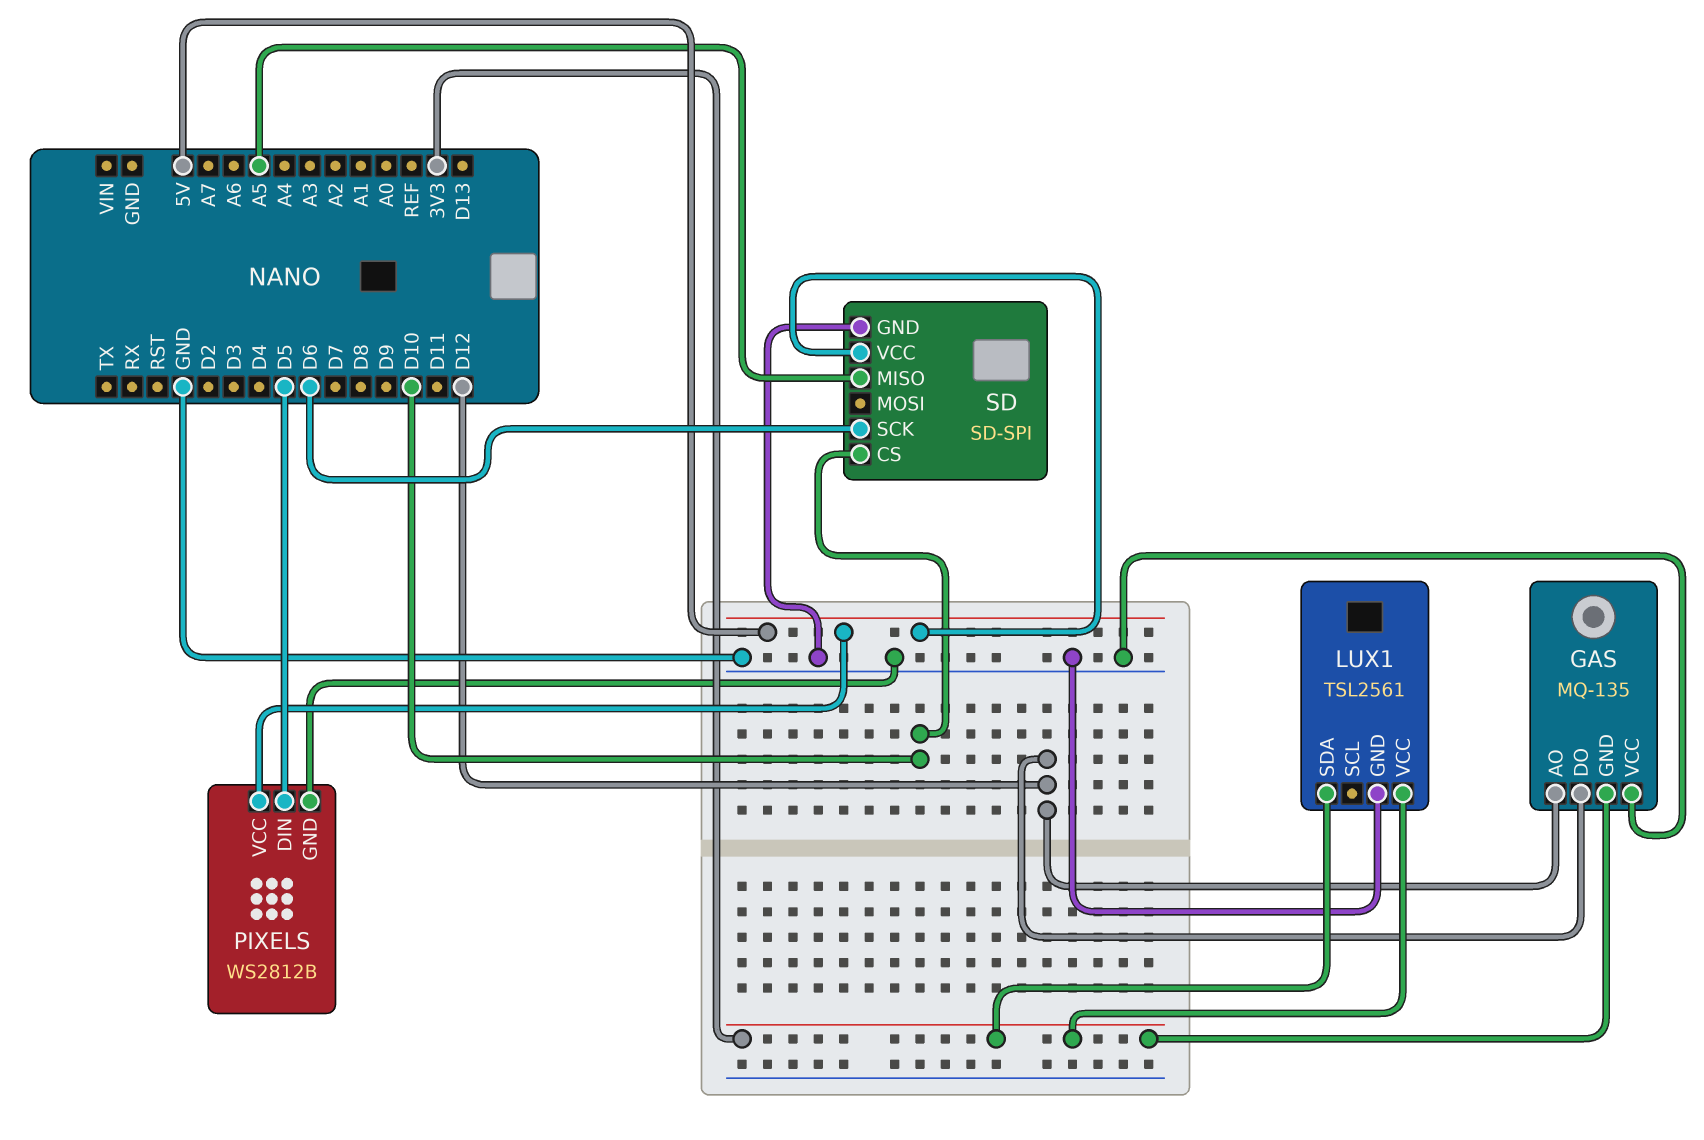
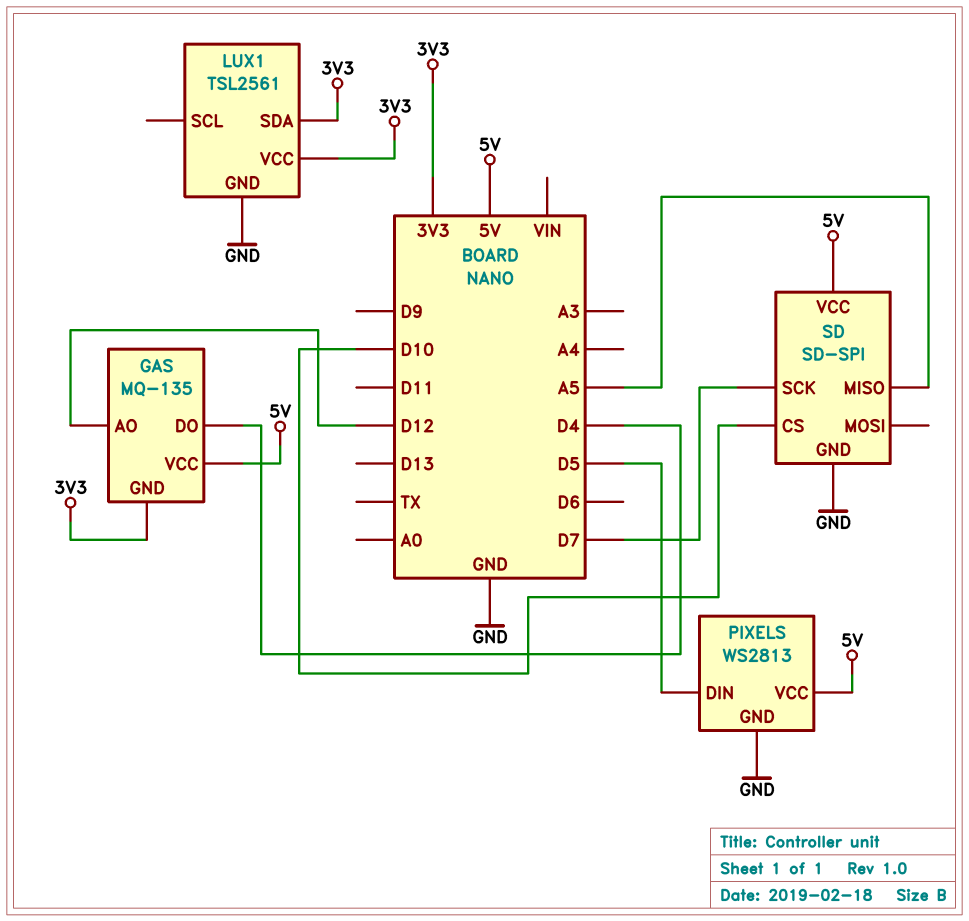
GAS pin DO: D12 -> D4
GAS pin VCC: GND -> 5V
PIXELS: WS2812B -> WS2813
SD pin SCK: D6 -> D7

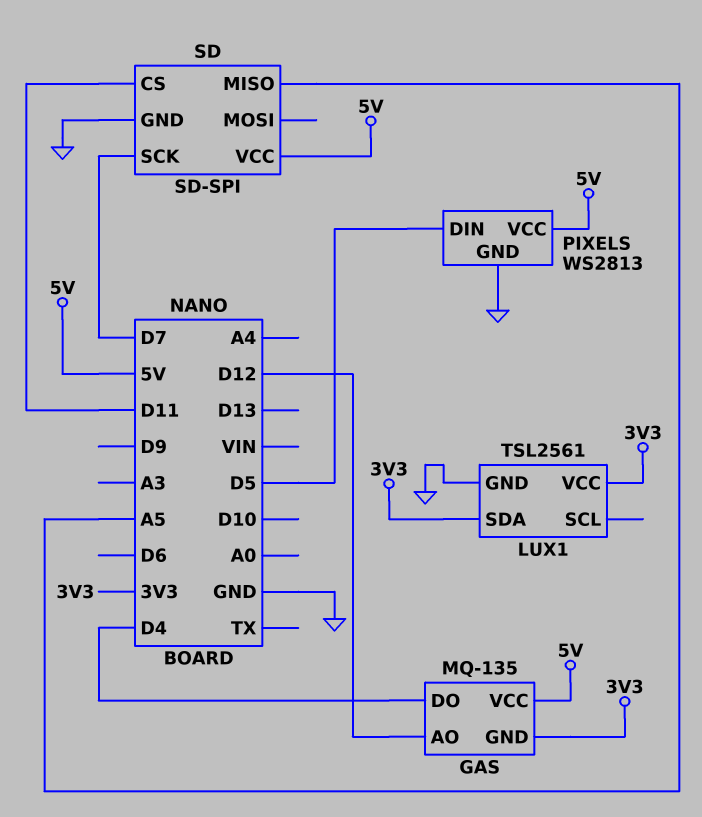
SD pin CS: D10 -> D11

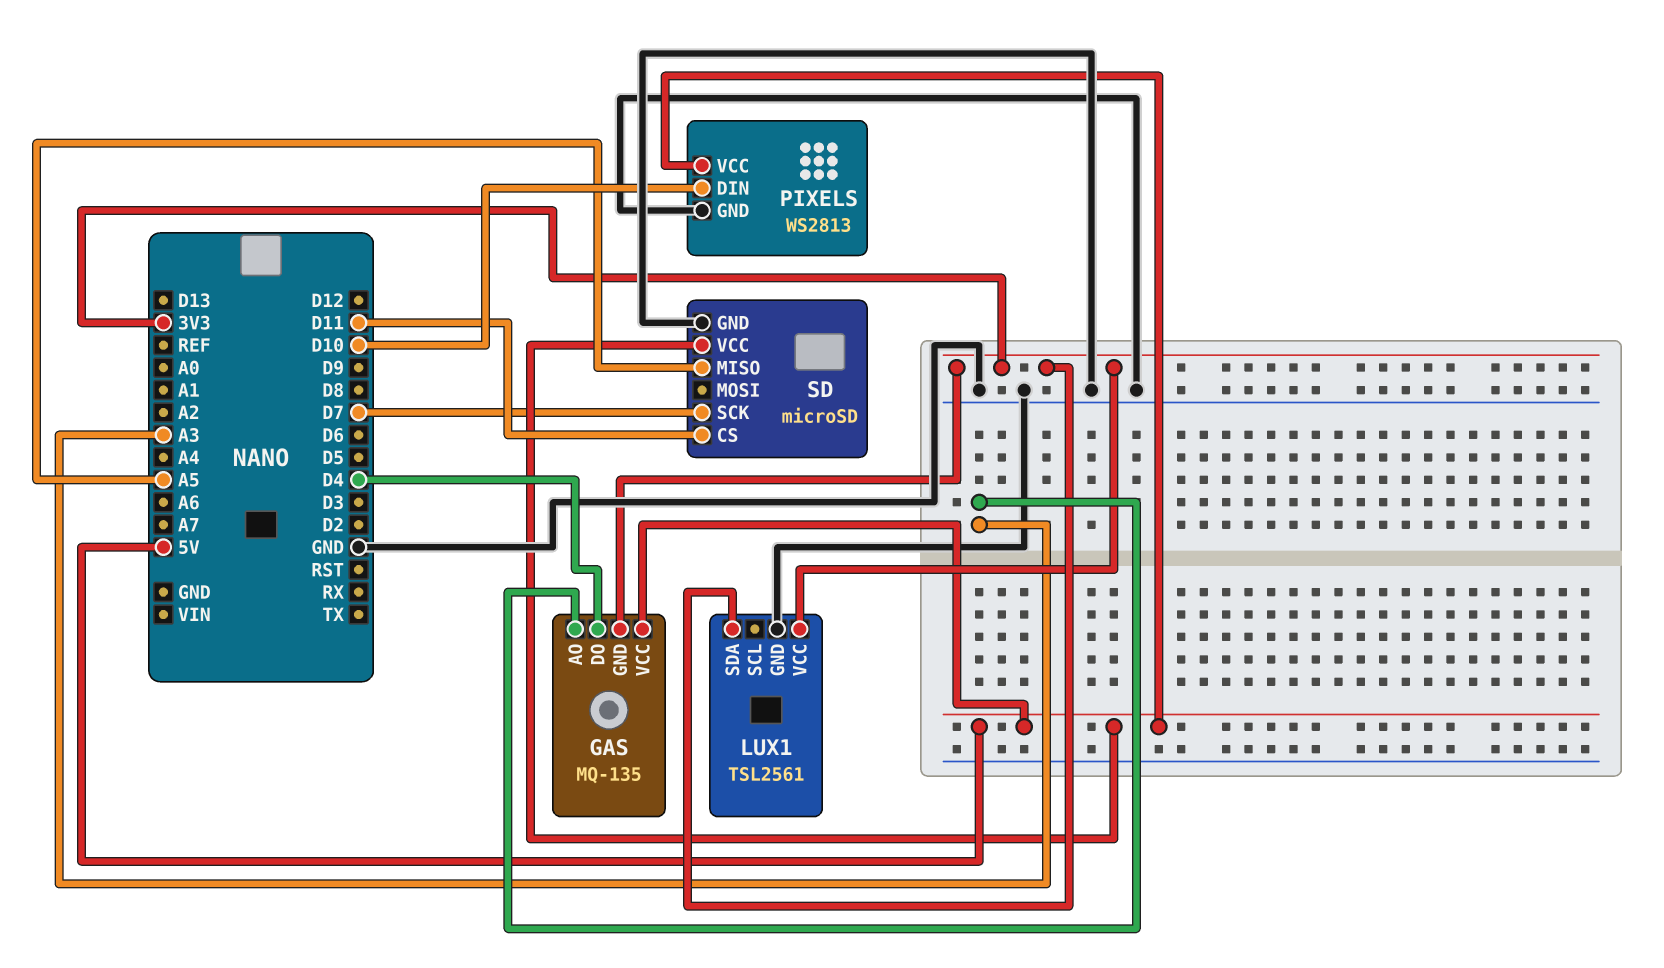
GAS pin AO: D12 -> A3
PIXELS pin DIN: D5 -> D10
SD: SD-SPI -> microSD

